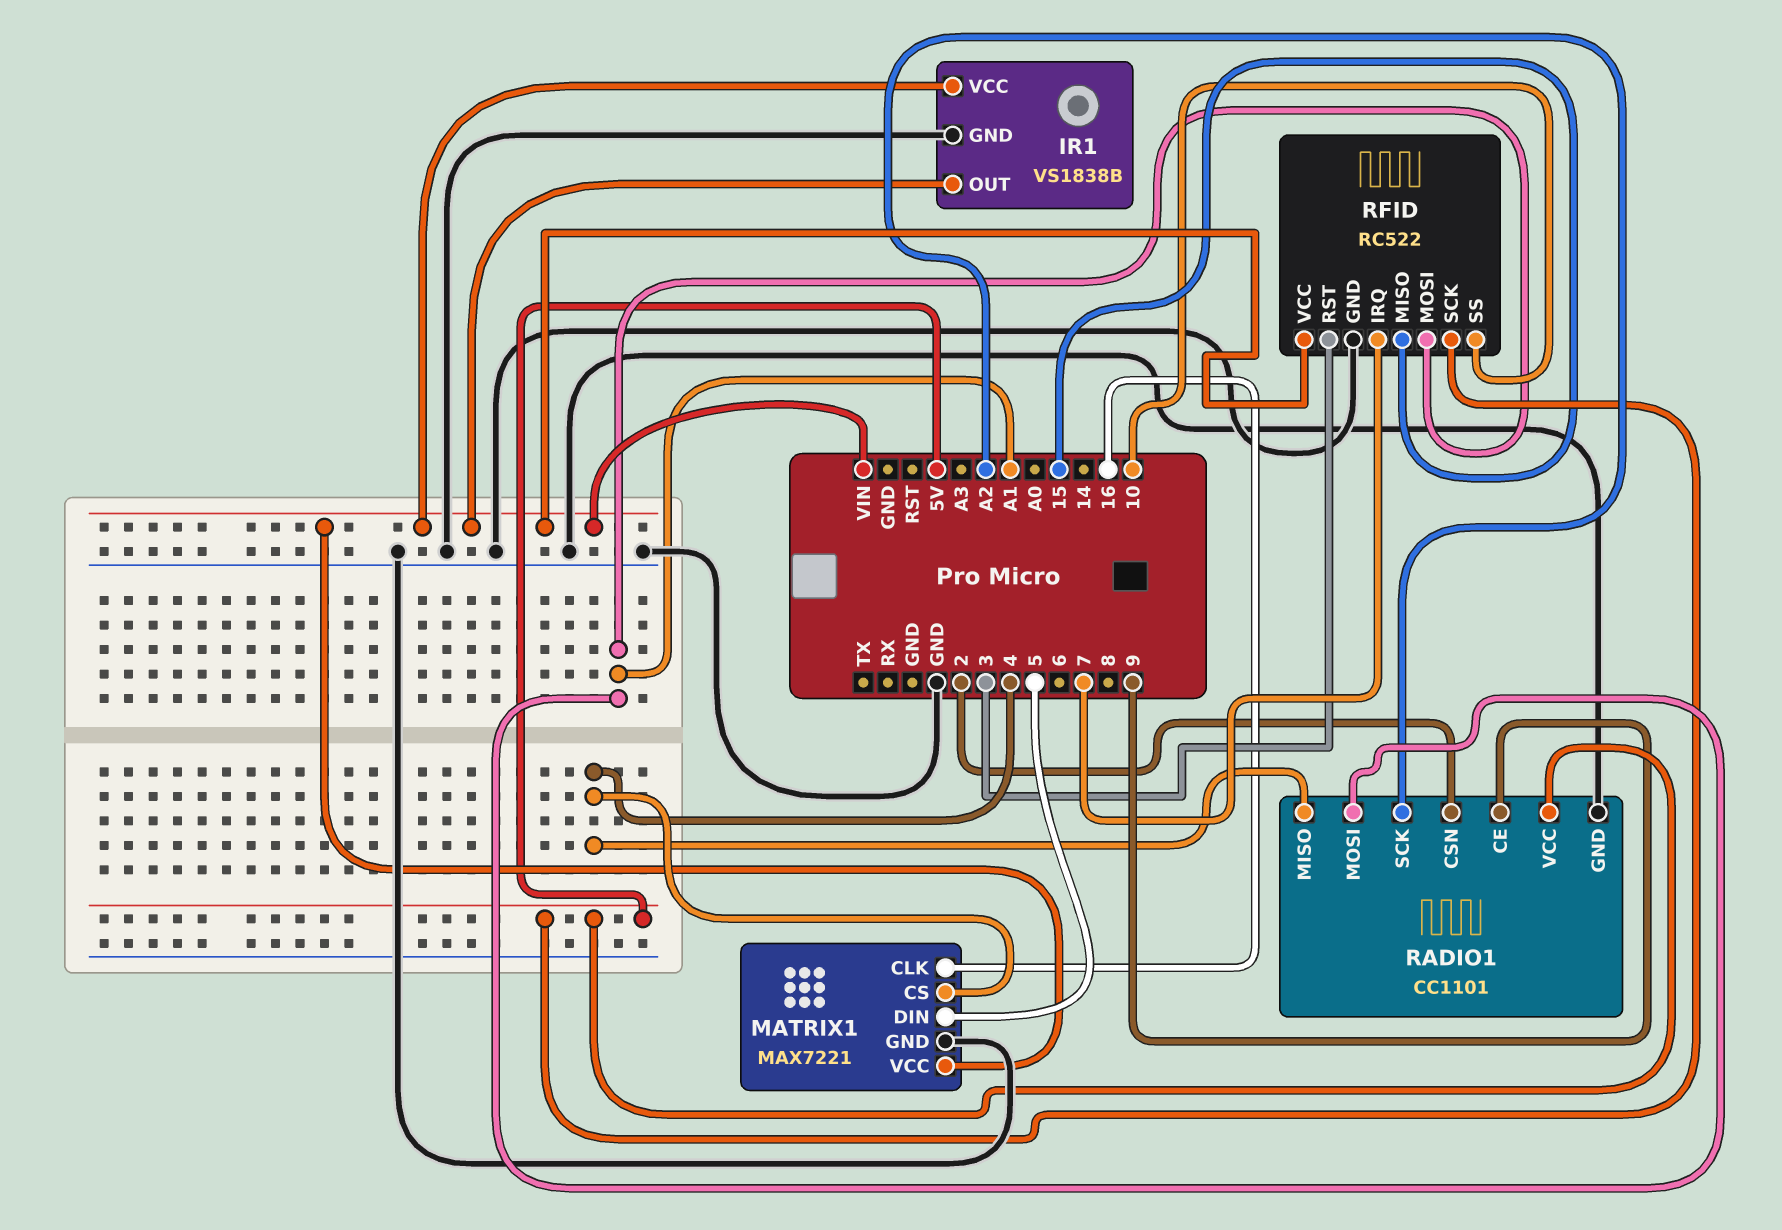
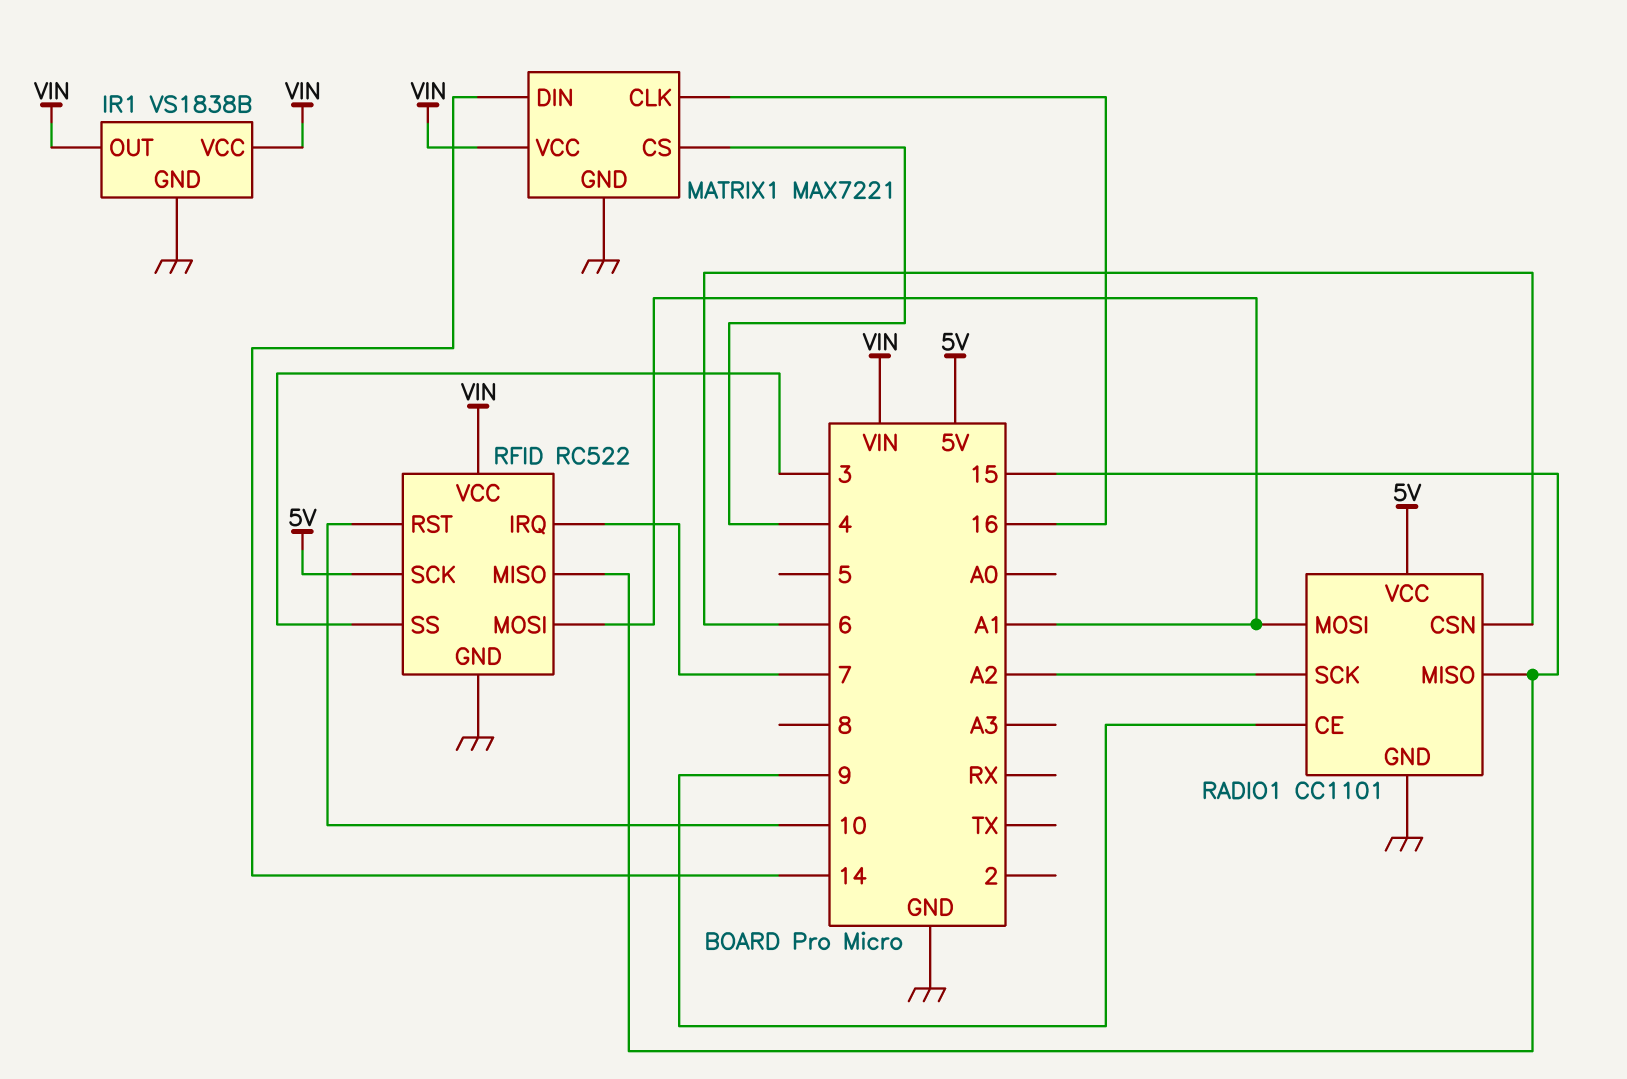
MATRIX1 pin DIN: 5 -> 14
RADIO1 pin CSN: 2 -> 6
RADIO1 pin MISO: 4 -> 15
RFID pin RST: 3 -> 10
RFID pin SS: 10 -> 3

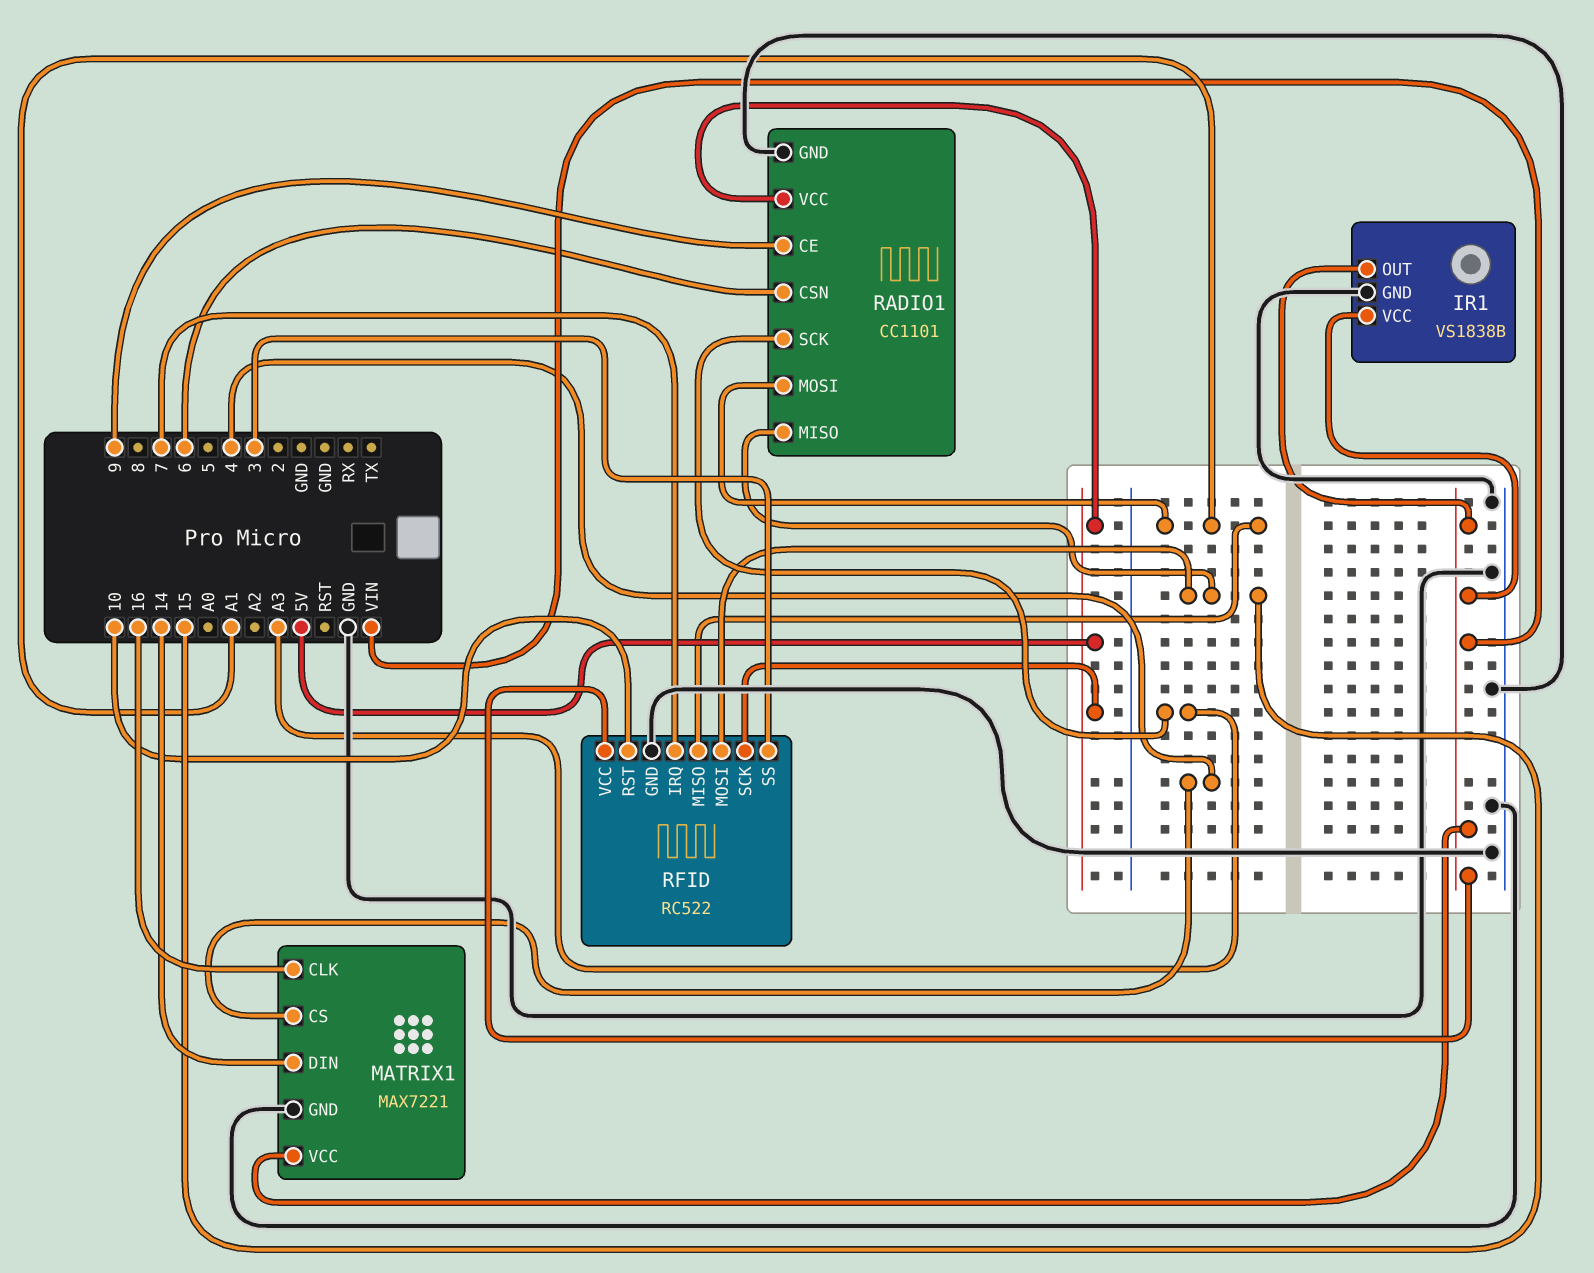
RADIO1 pin SCK: A2 -> A3
RFID pin MISO: 15 -> A1
RFID pin MOSI: A1 -> 15

